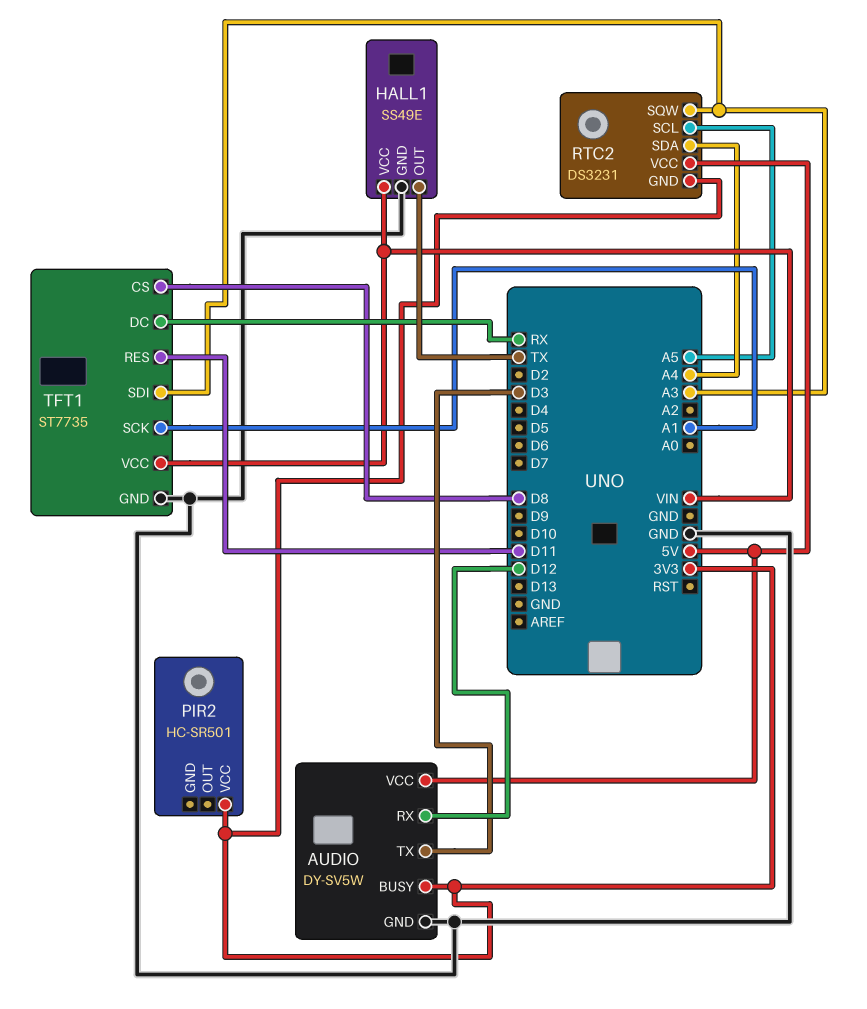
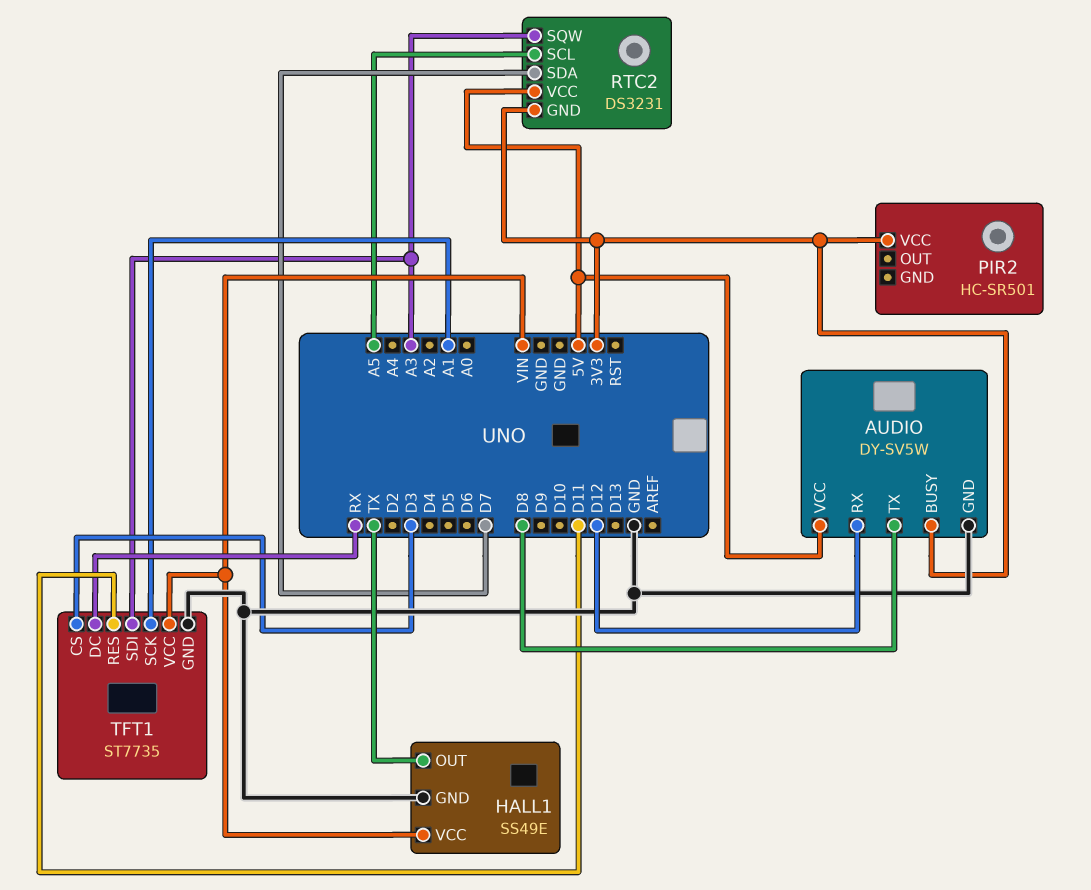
AUDIO pin TX: D3 -> D8
RTC2 pin SDA: A4 -> D7
TFT1 pin CS: D8 -> D3

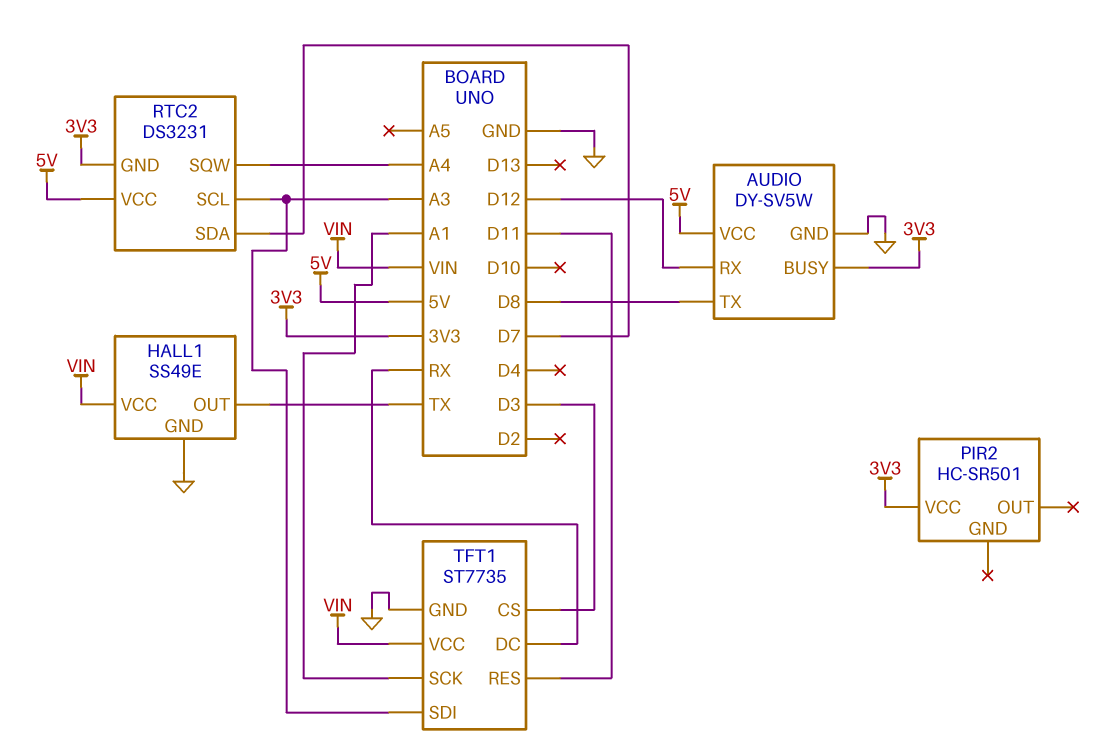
RTC2 pin SCL: A5 -> A3
RTC2 pin SQW: A3 -> A4

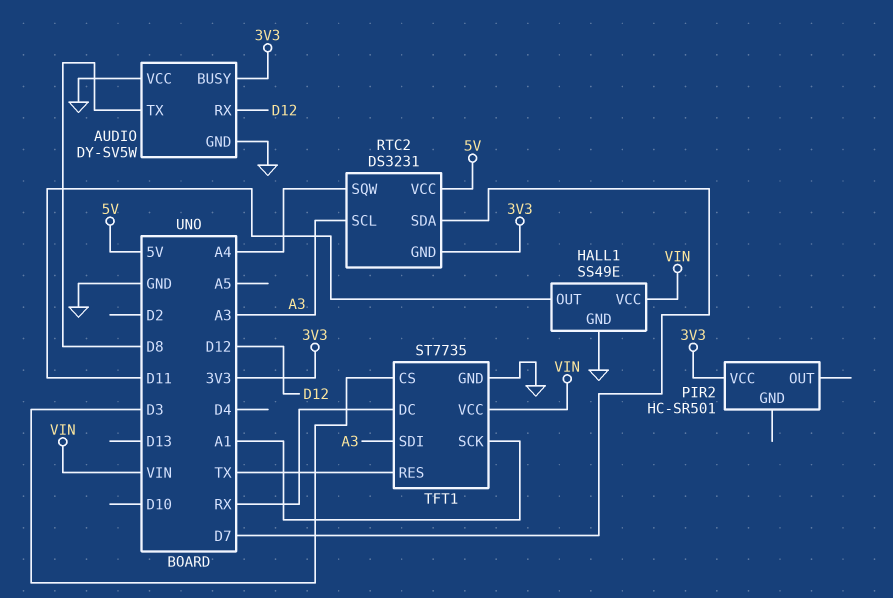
AUDIO pin VCC: 5V -> GND
HALL1 pin OUT: TX -> D11
TFT1 pin RES: D11 -> TX

